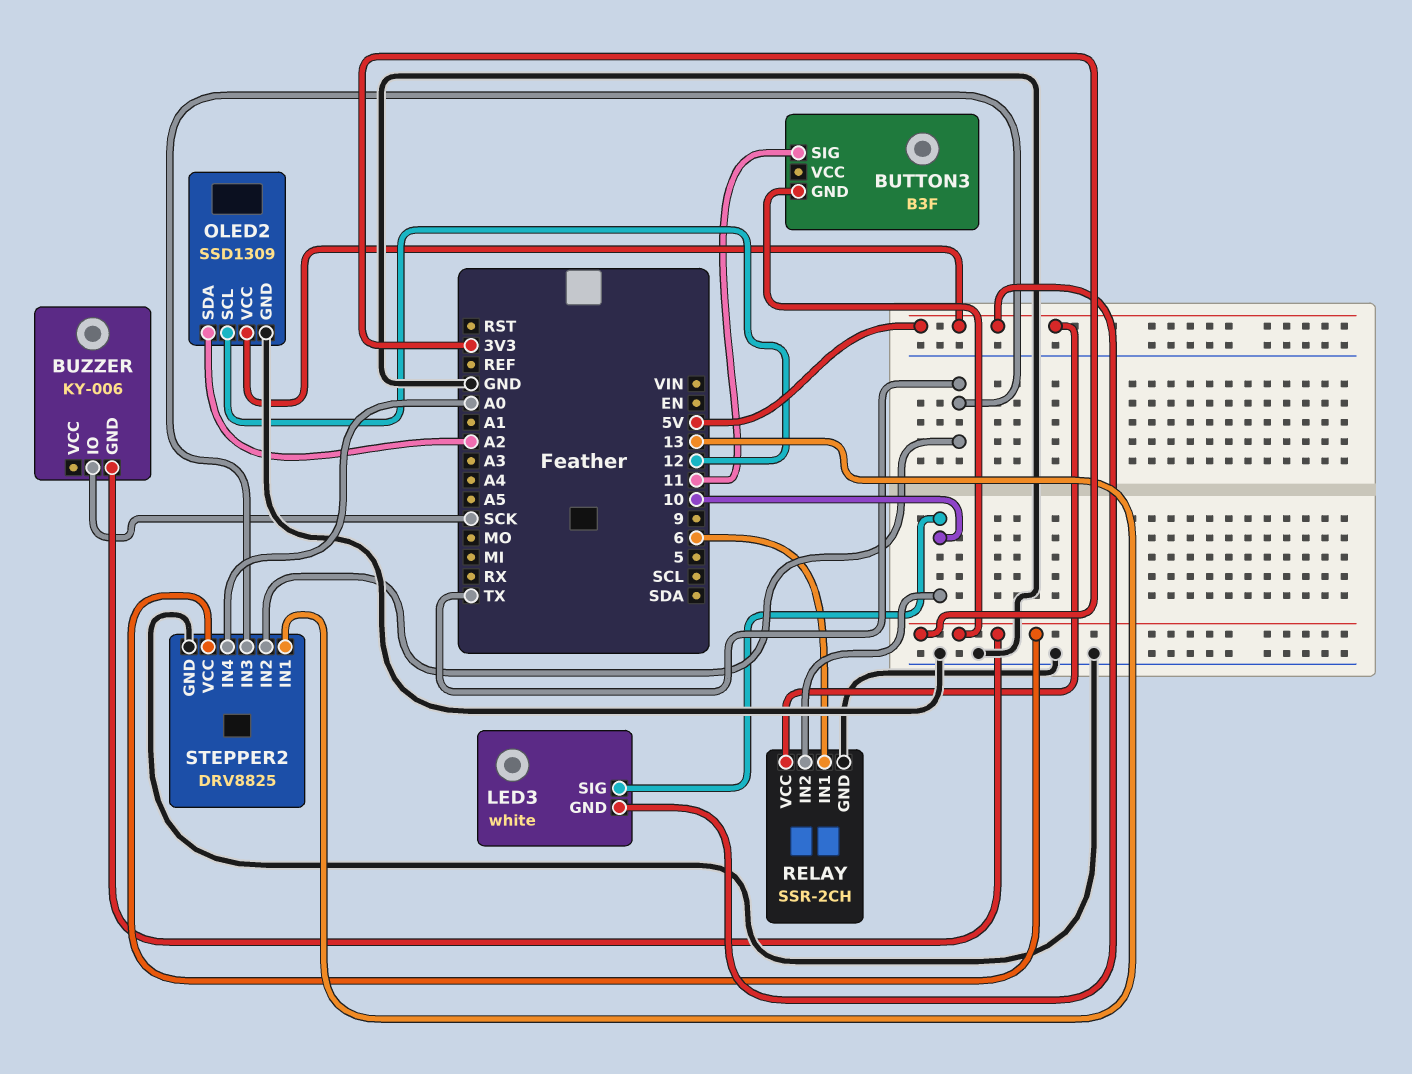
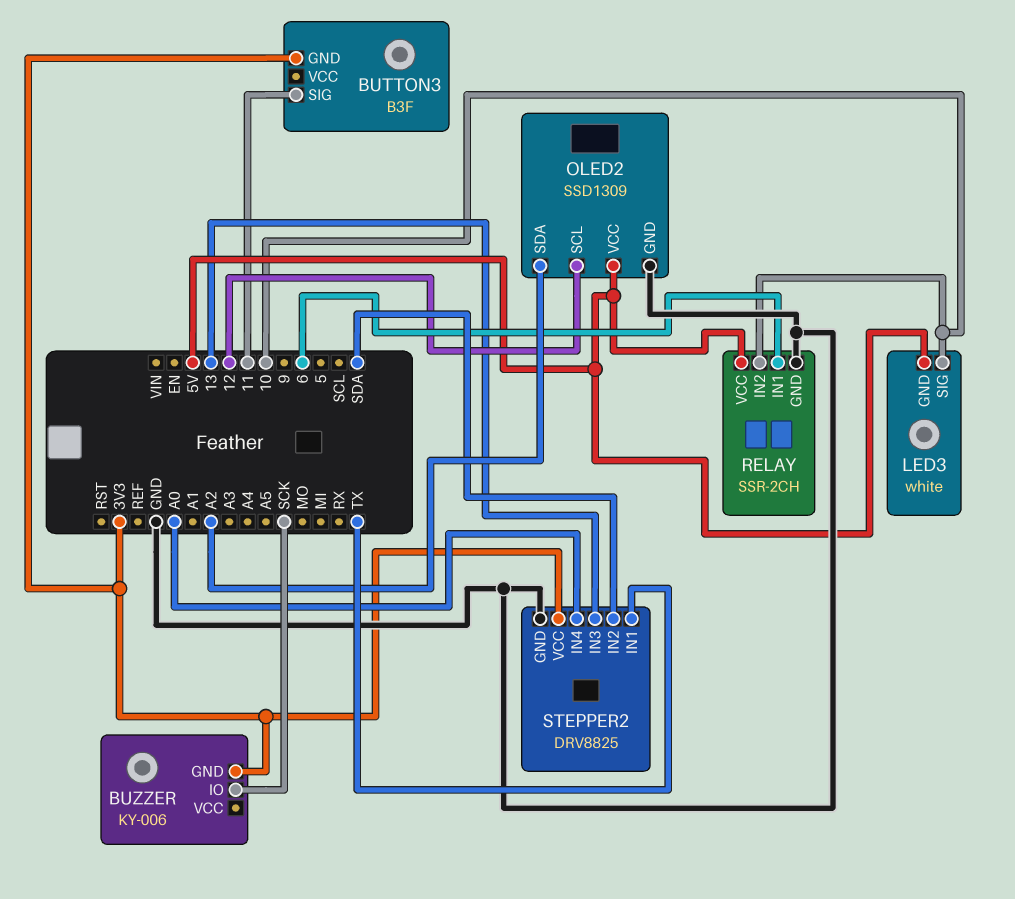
STEPPER2 pin IN1: 13 -> TX
STEPPER2 pin IN2: TX -> SDA
STEPPER2 pin IN3: TX -> 13

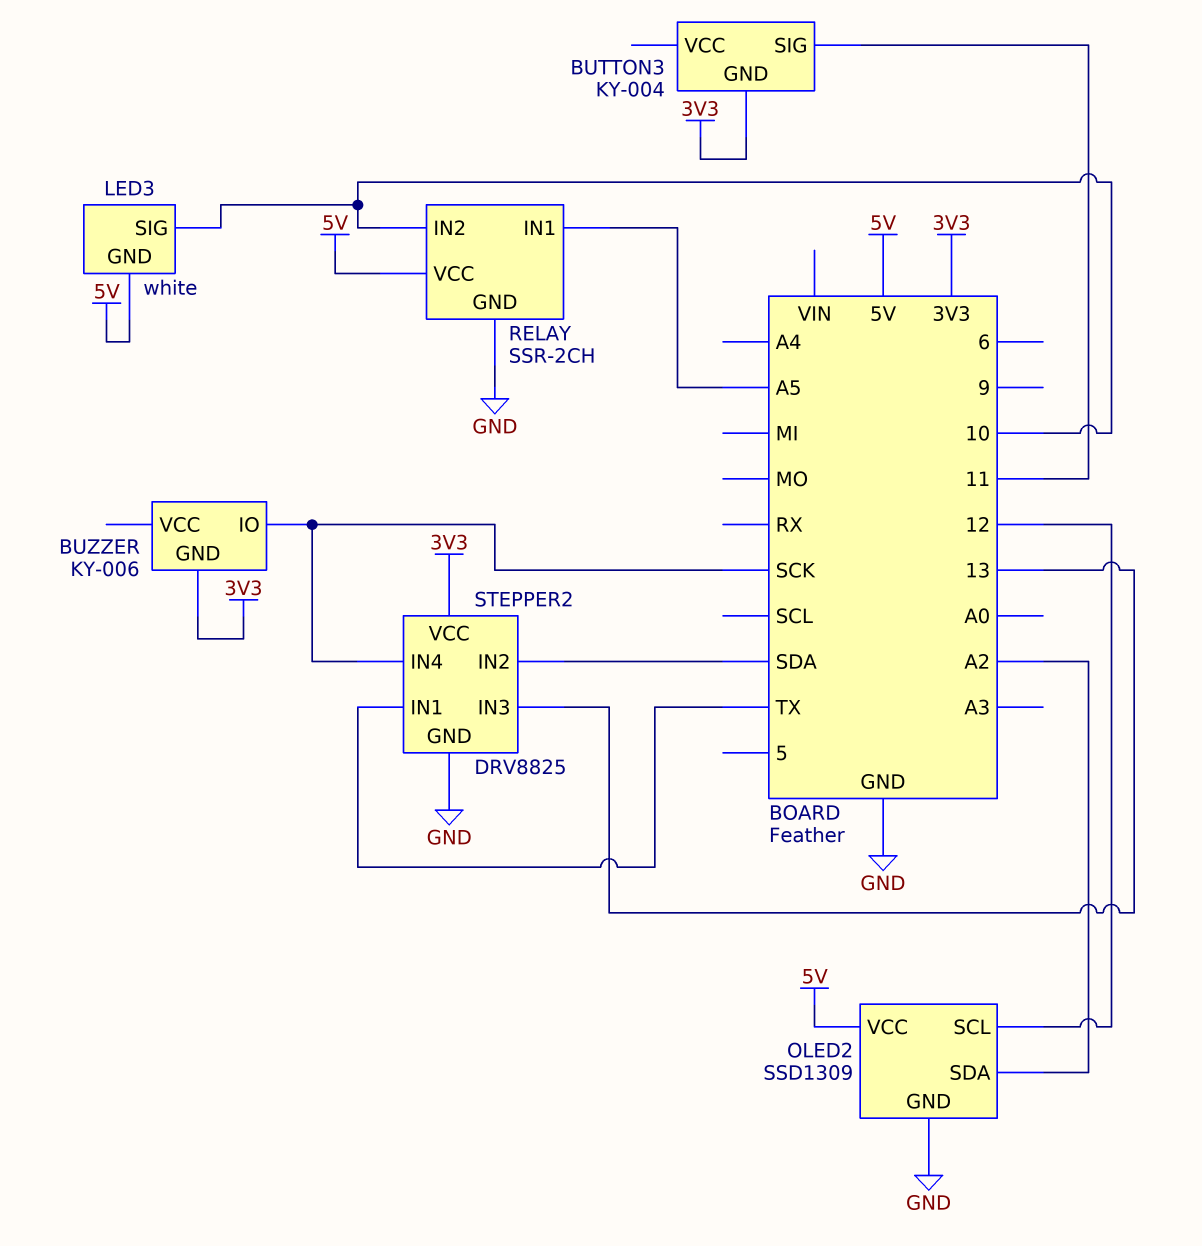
BUTTON3: B3F -> KY-004
RELAY pin IN1: 6 -> A5
STEPPER2 pin IN4: A0 -> SCK

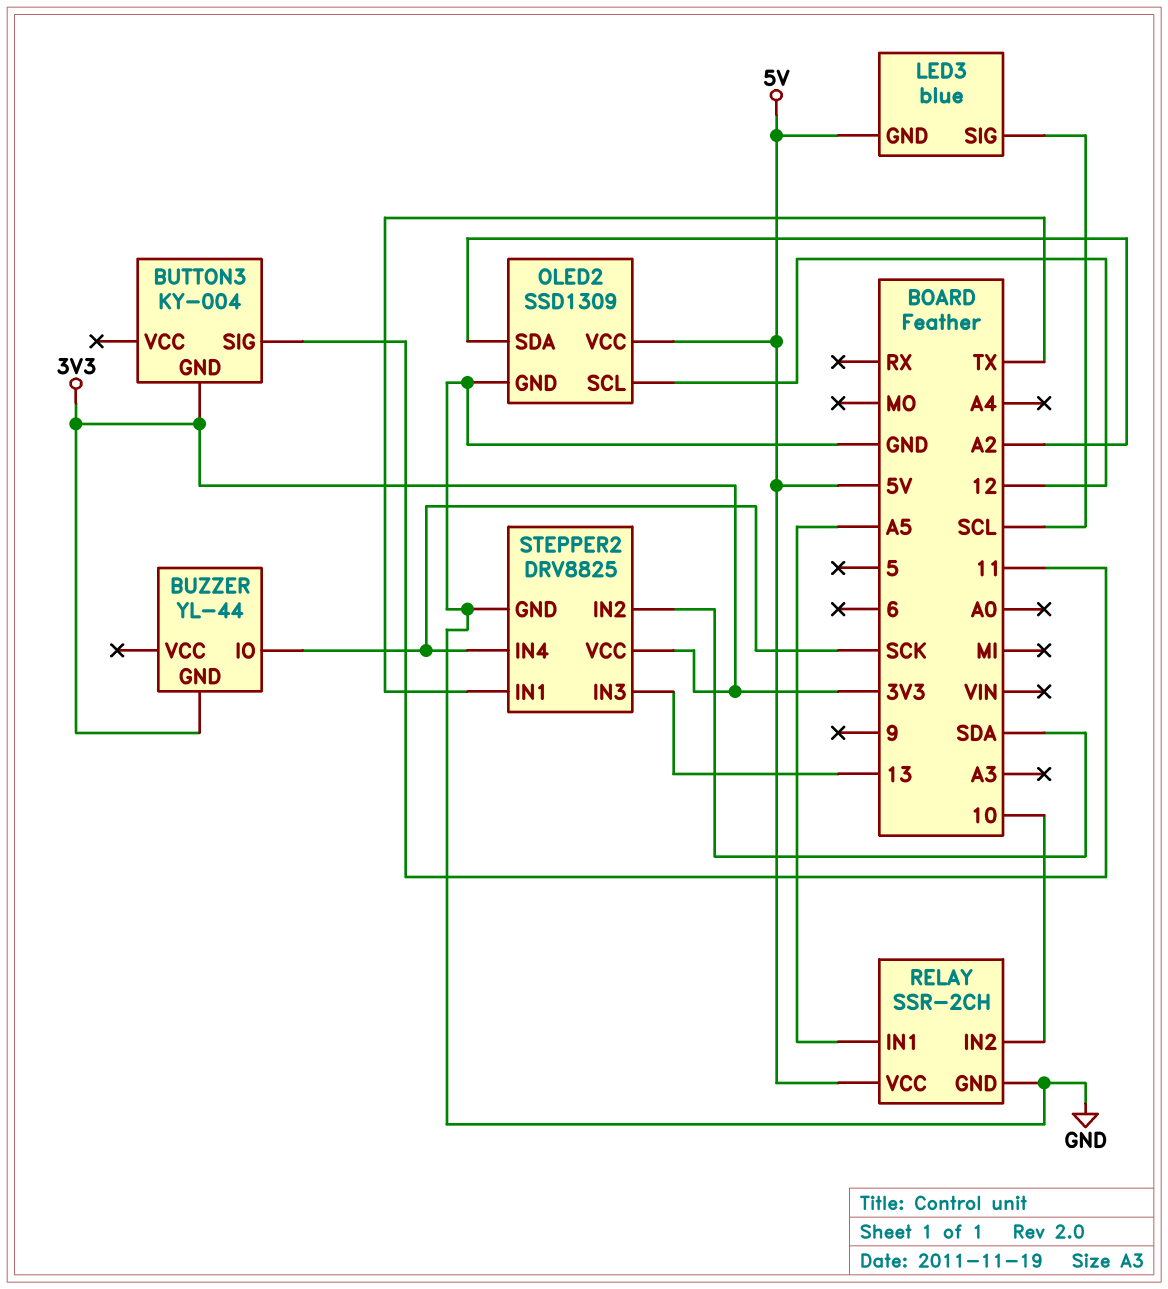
BUZZER: KY-006 -> YL-44
LED3: white -> blue
LED3 pin SIG: 10 -> SCL

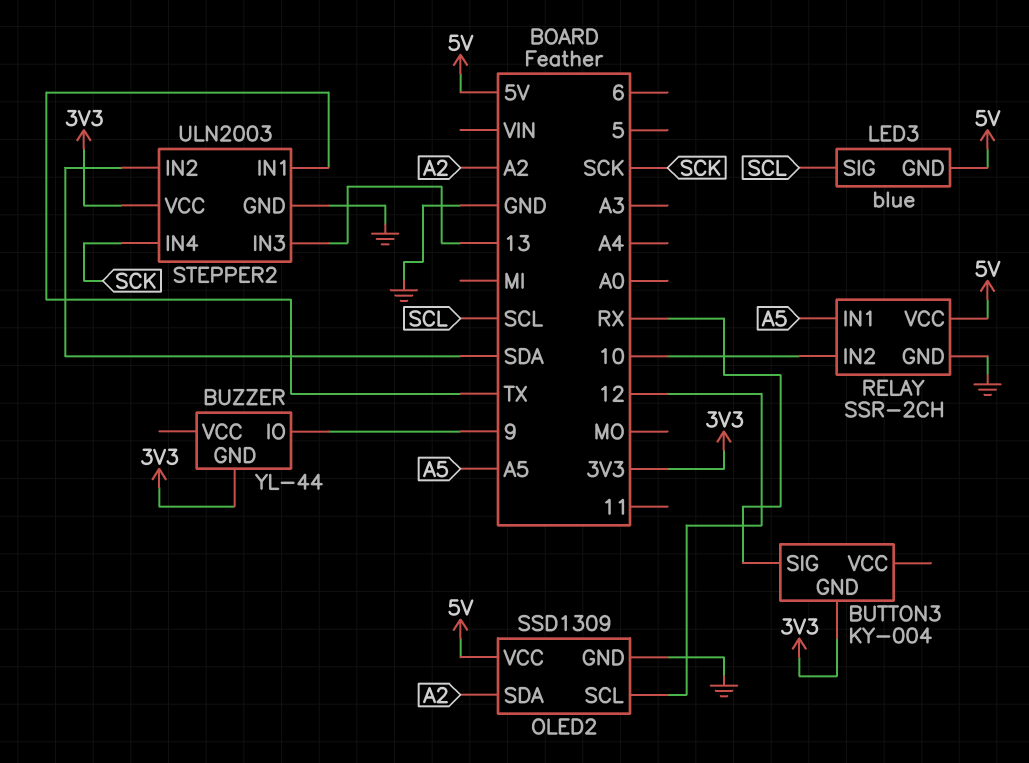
BUTTON3 pin SIG: 11 -> RX
BUZZER pin IO: SCK -> 9
STEPPER2: DRV8825 -> ULN2003

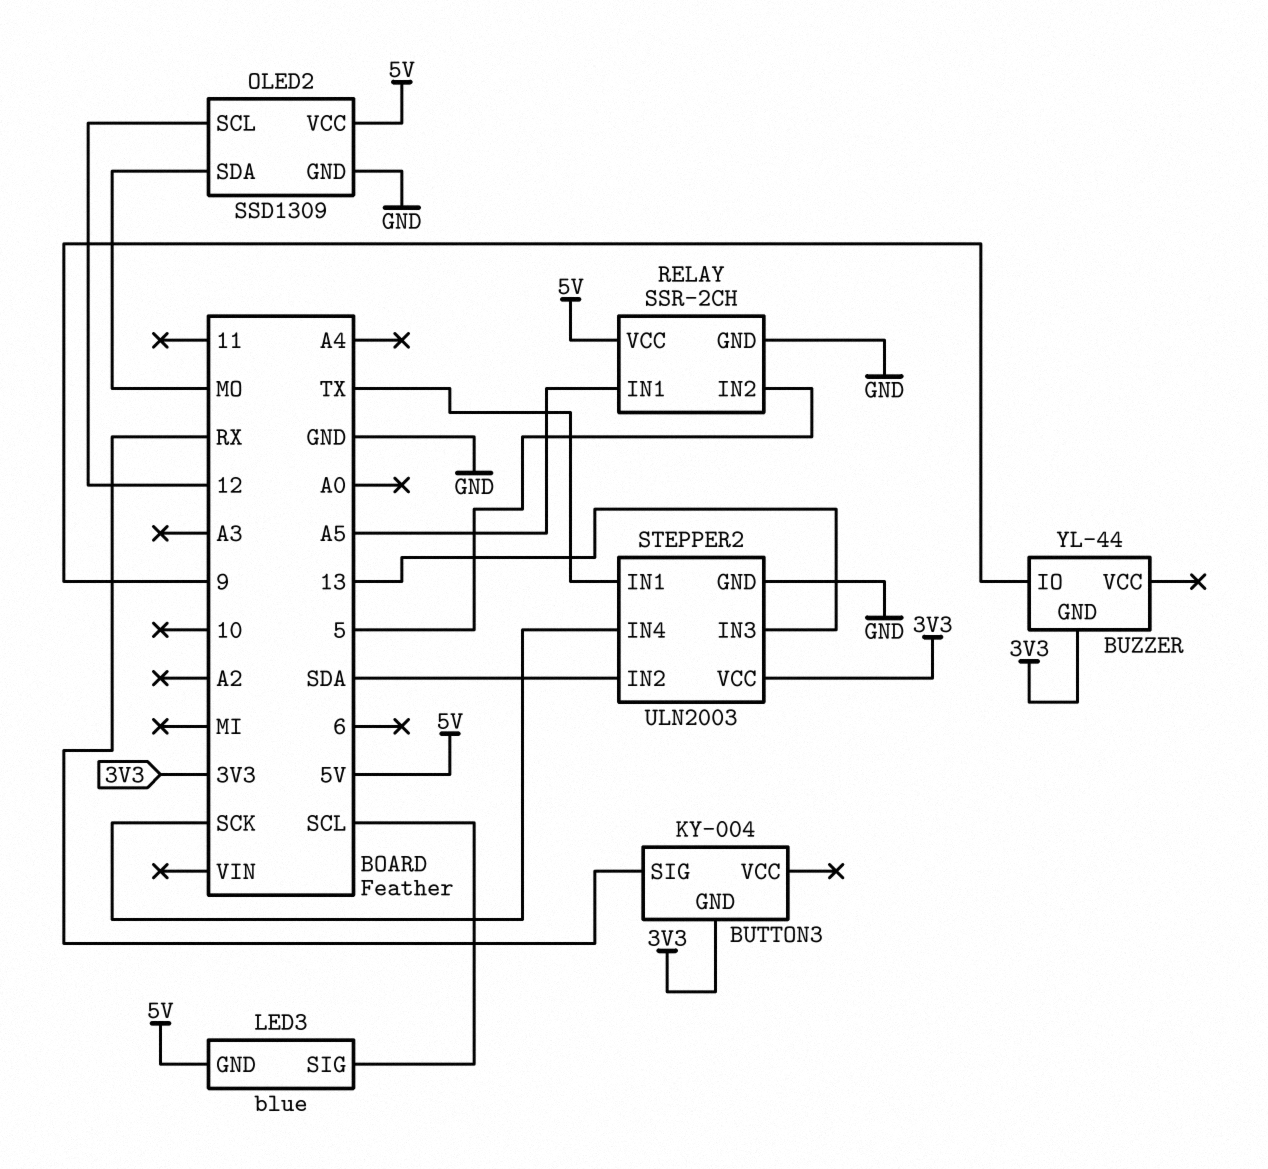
OLED2 pin SDA: A2 -> MO
RELAY pin IN2: 10 -> 5

